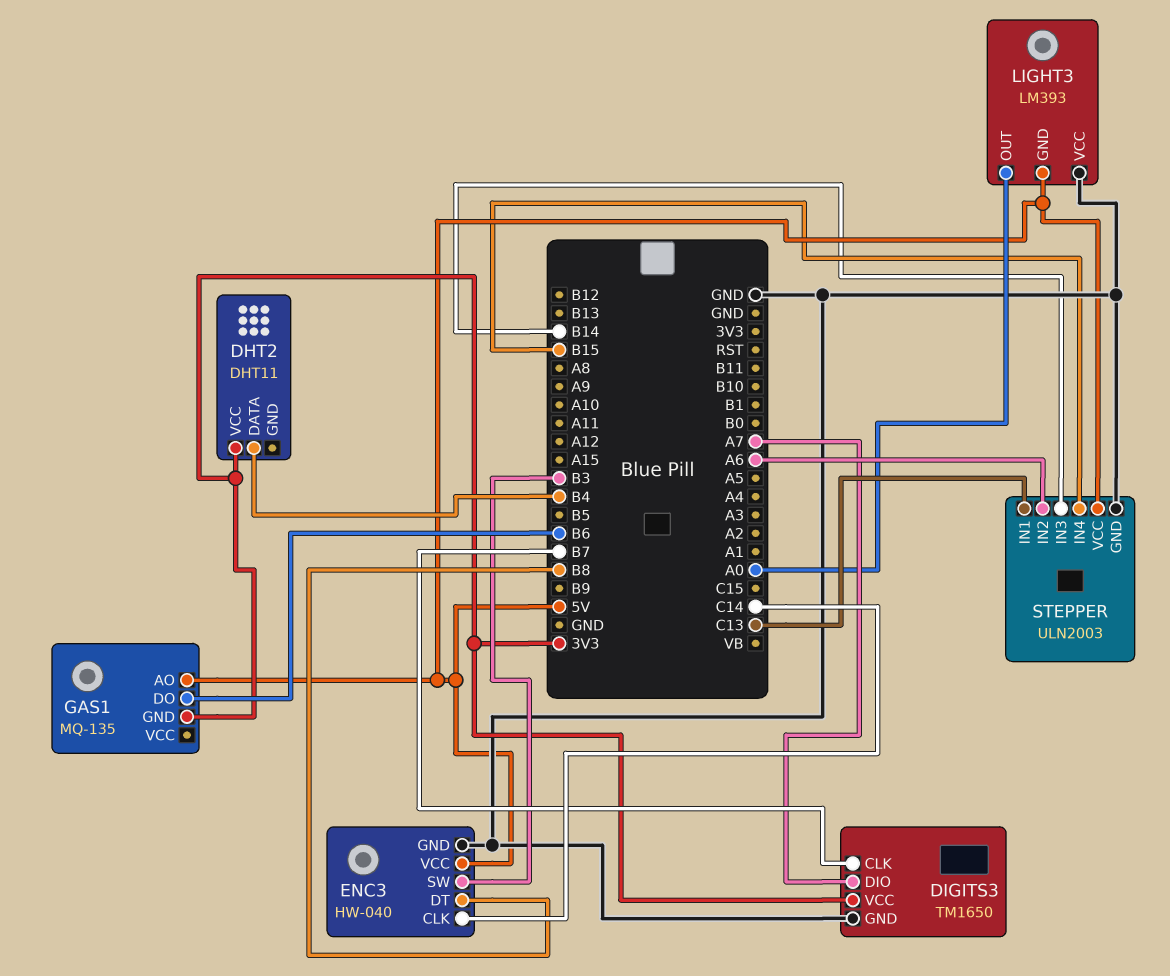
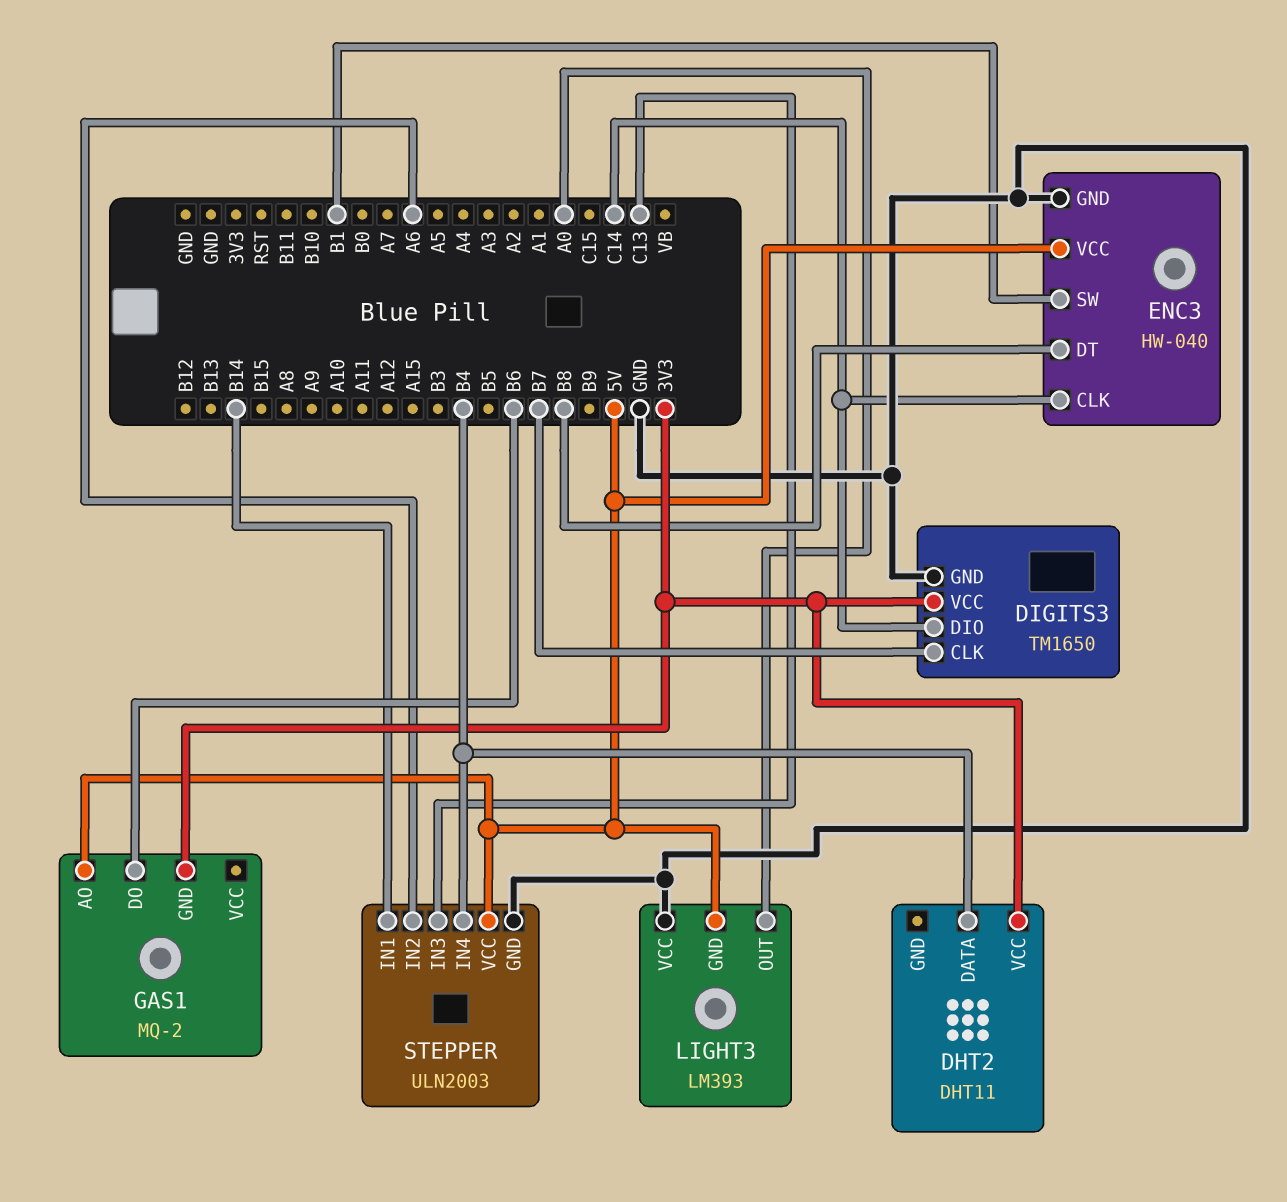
DIGITS3 pin DIO: A7 -> C14
ENC3 pin SW: B3 -> B1
GAS1: MQ-135 -> MQ-2
STEPPER pin IN1: C13 -> B14
STEPPER pin IN3: B14 -> C13
STEPPER pin IN4: B15 -> B4

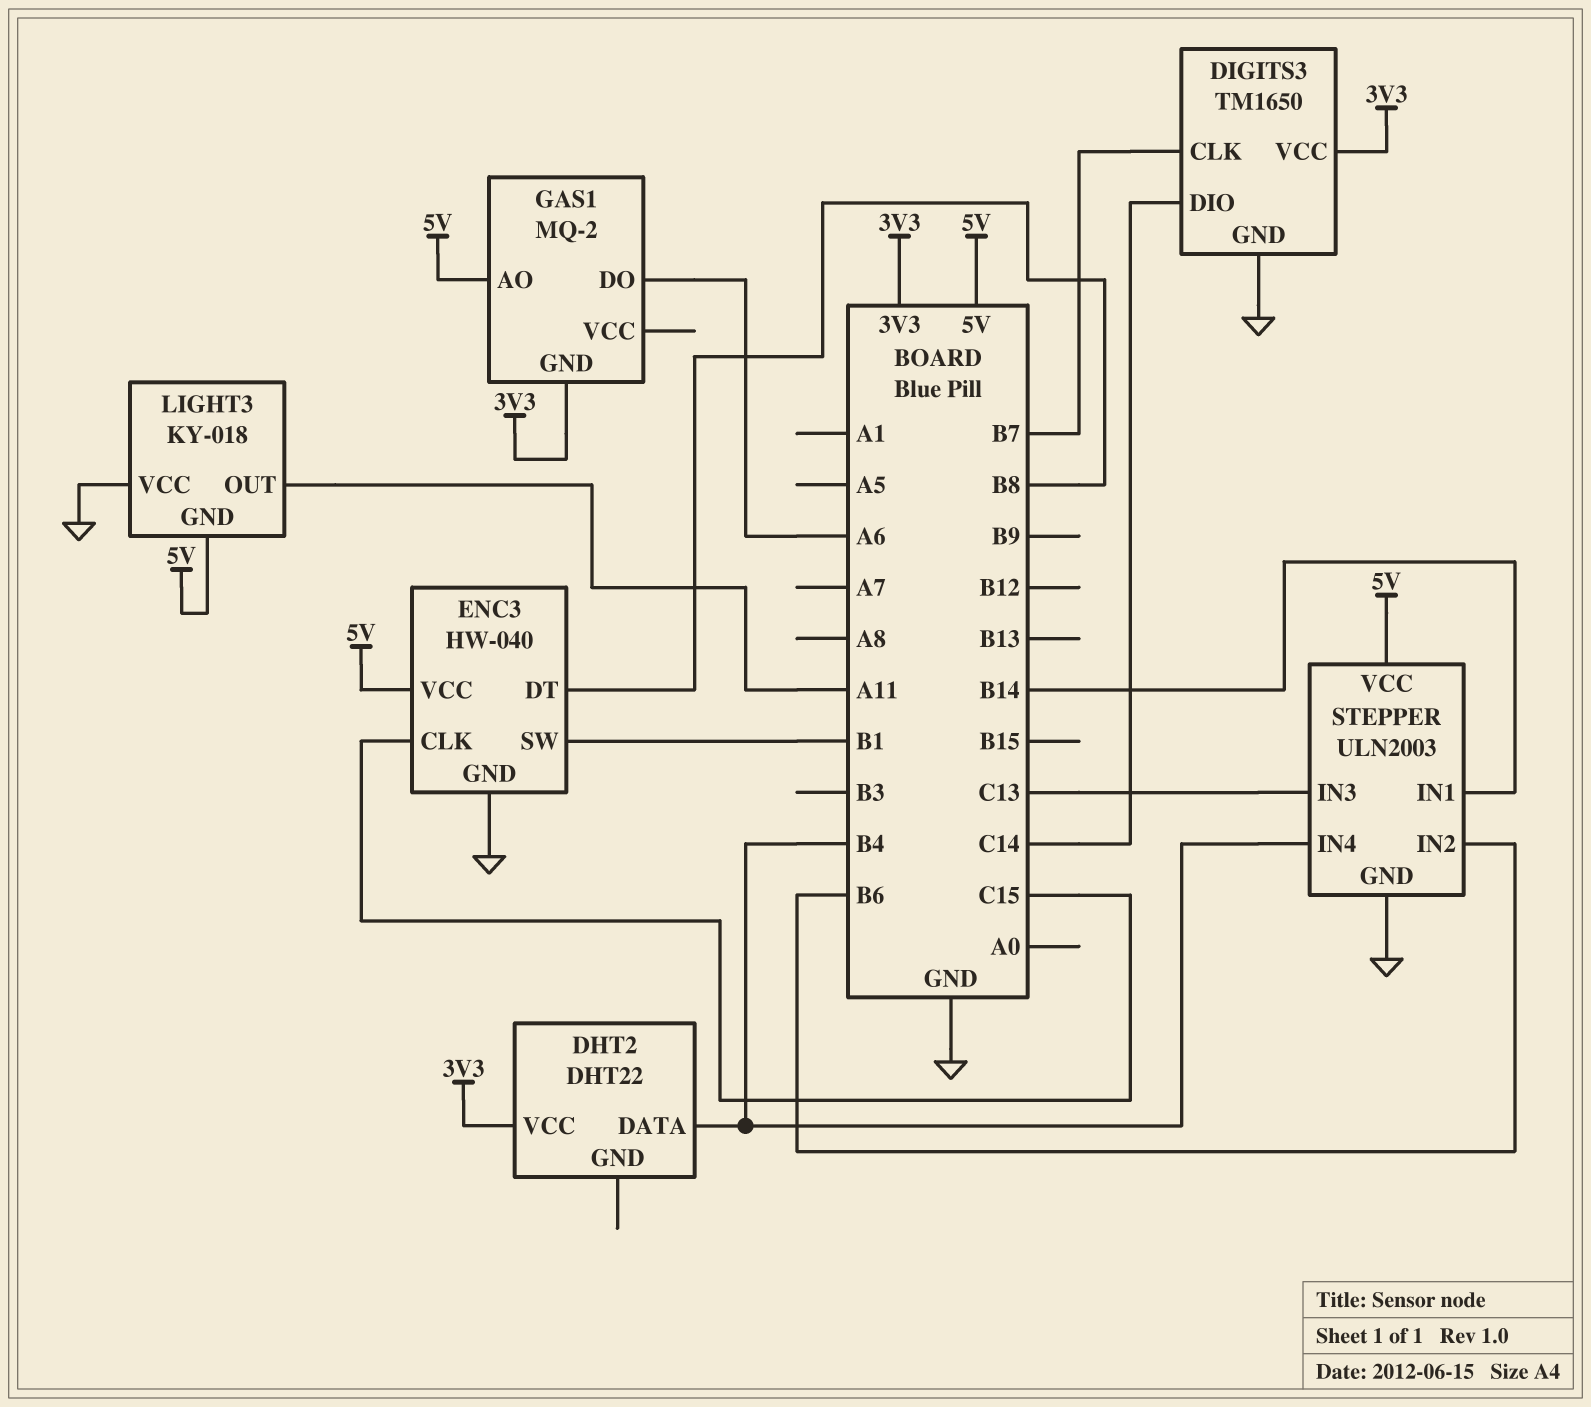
DHT2: DHT11 -> DHT22
ENC3 pin CLK: C14 -> C15
GAS1 pin DO: B6 -> A6
LIGHT3: LM393 -> KY-018
LIGHT3 pin OUT: A0 -> A11
STEPPER pin IN2: A6 -> B6

